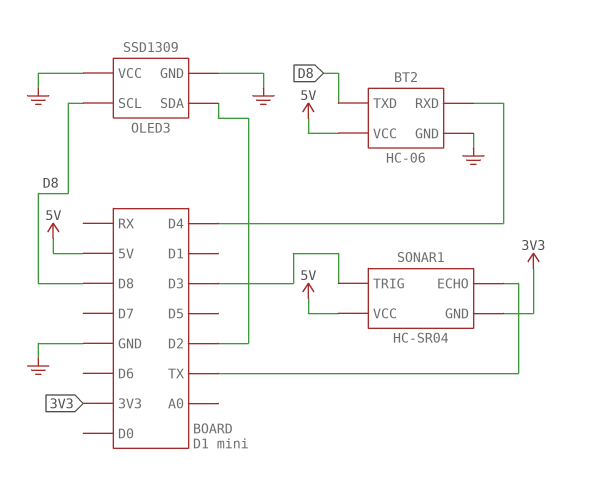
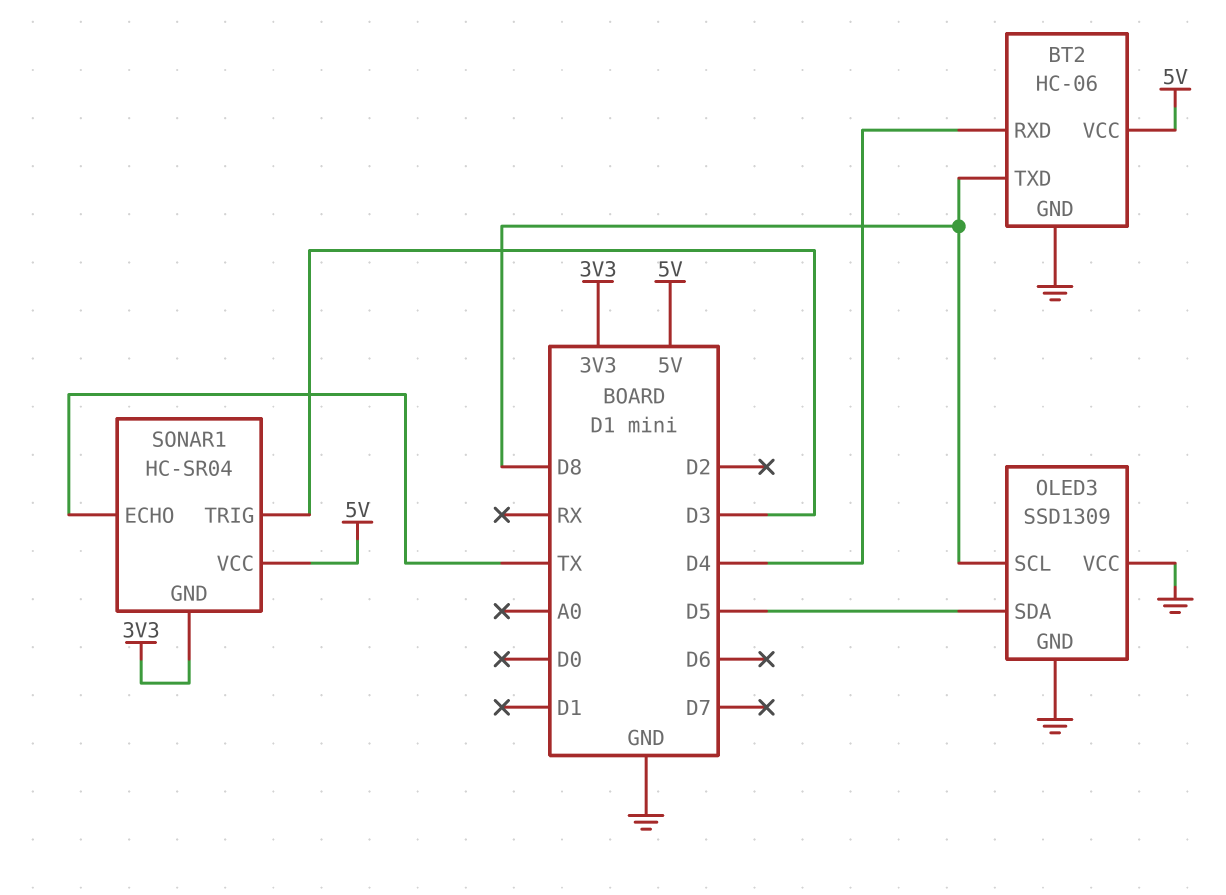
OLED3 pin SDA: D2 -> D5

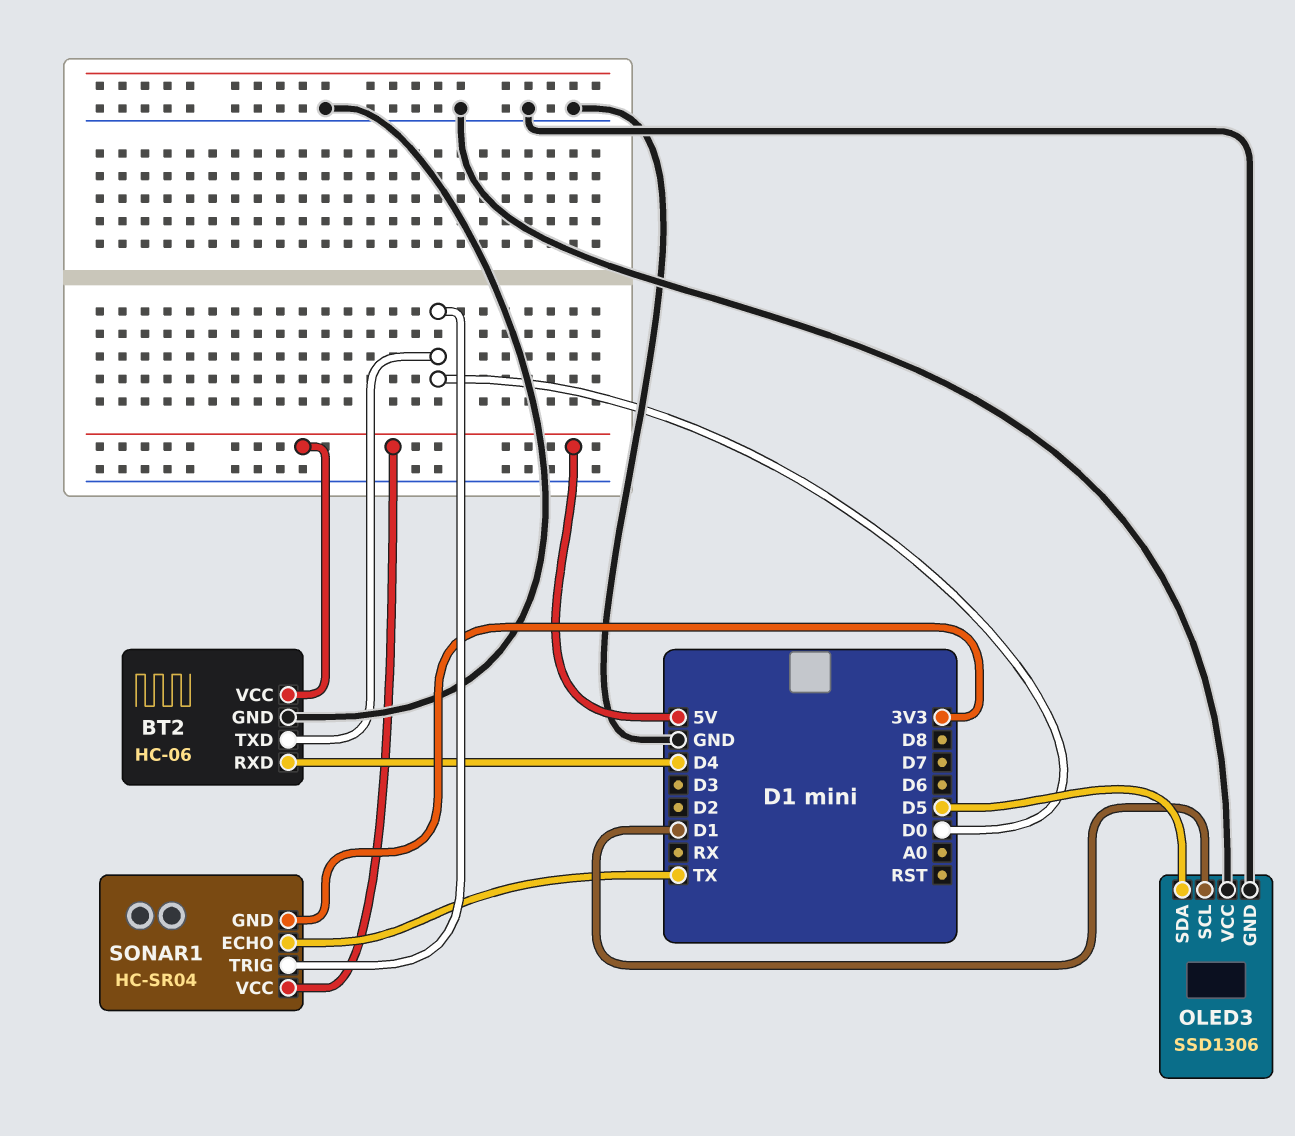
BT2 pin TXD: D8 -> D0
OLED3: SSD1309 -> SSD1306
OLED3 pin SCL: D8 -> D1
SONAR1 pin TRIG: D3 -> D0

